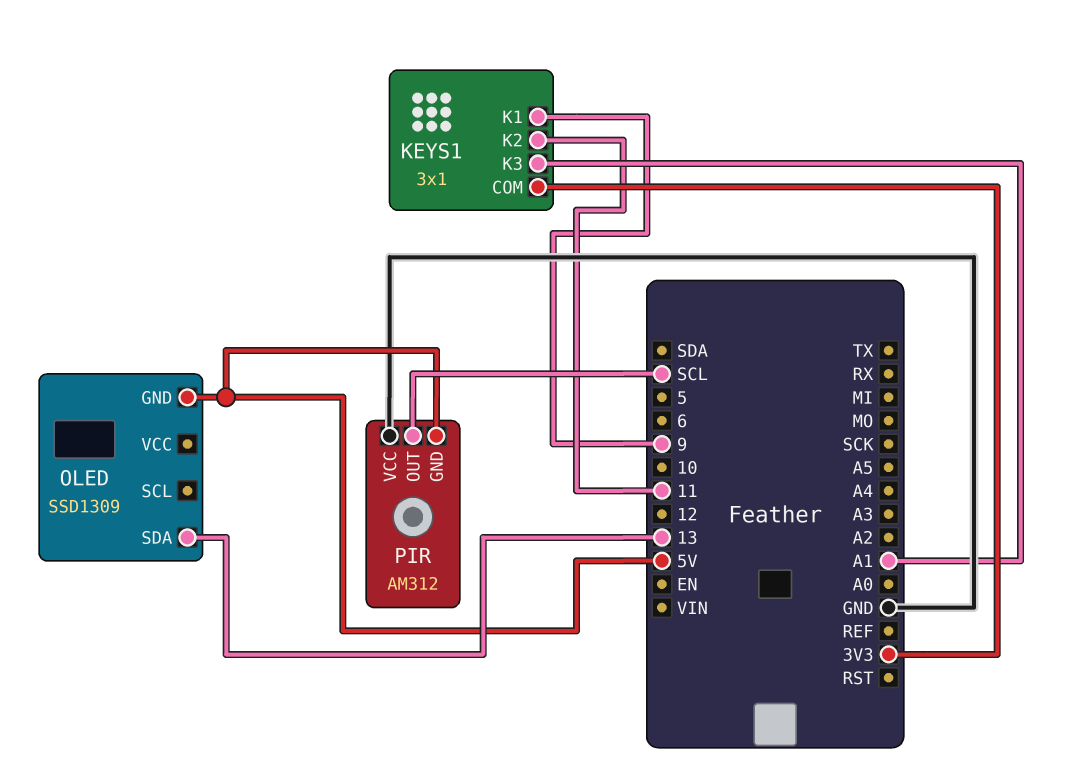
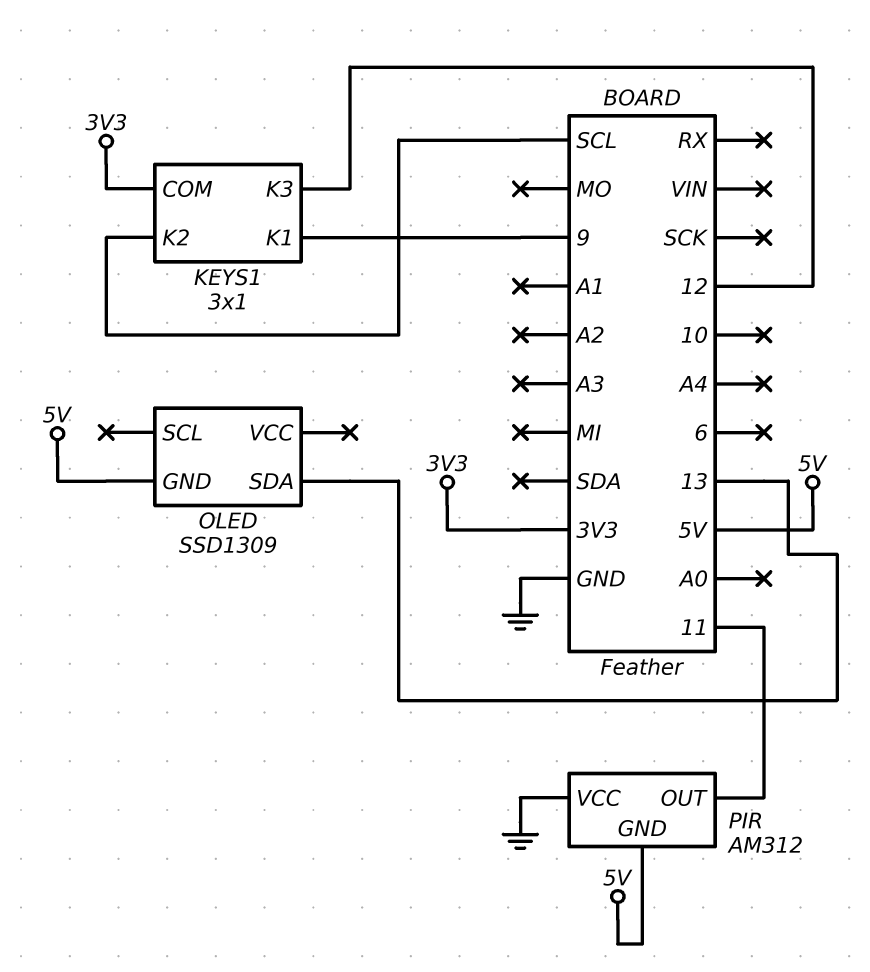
KEYS1 pin K2: 11 -> SCL
KEYS1 pin K3: A1 -> 12
PIR pin OUT: SCL -> 11

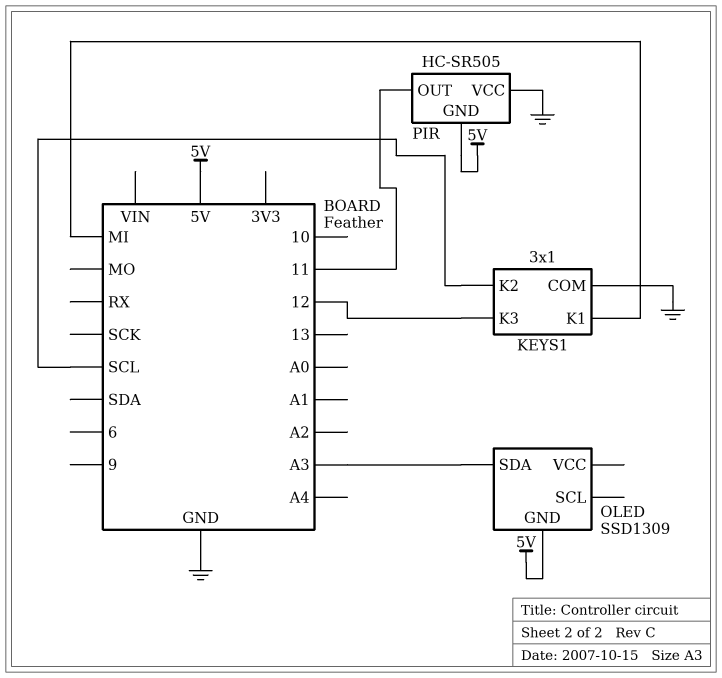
KEYS1 pin COM: 3V3 -> GND
KEYS1 pin K1: 9 -> MI
OLED pin SDA: 13 -> A3
PIR: AM312 -> HC-SR505

